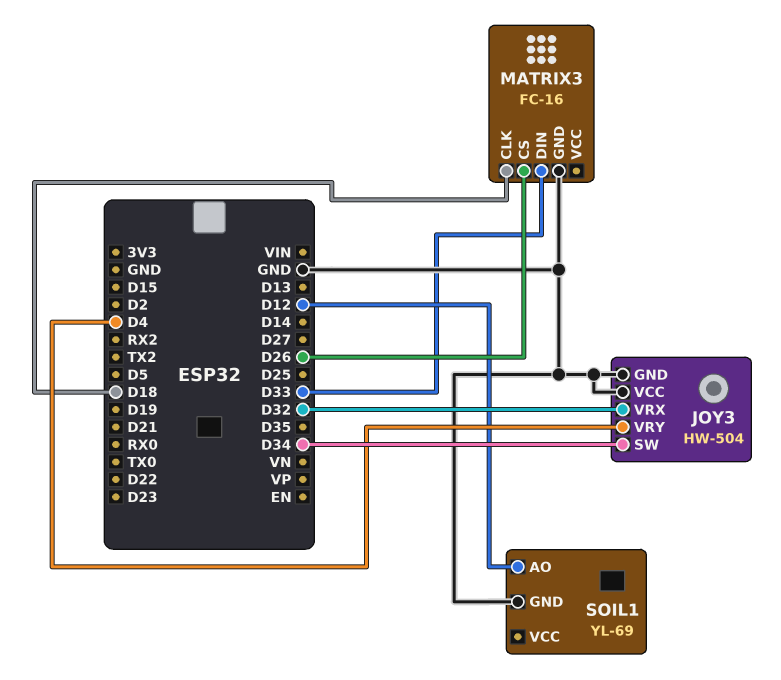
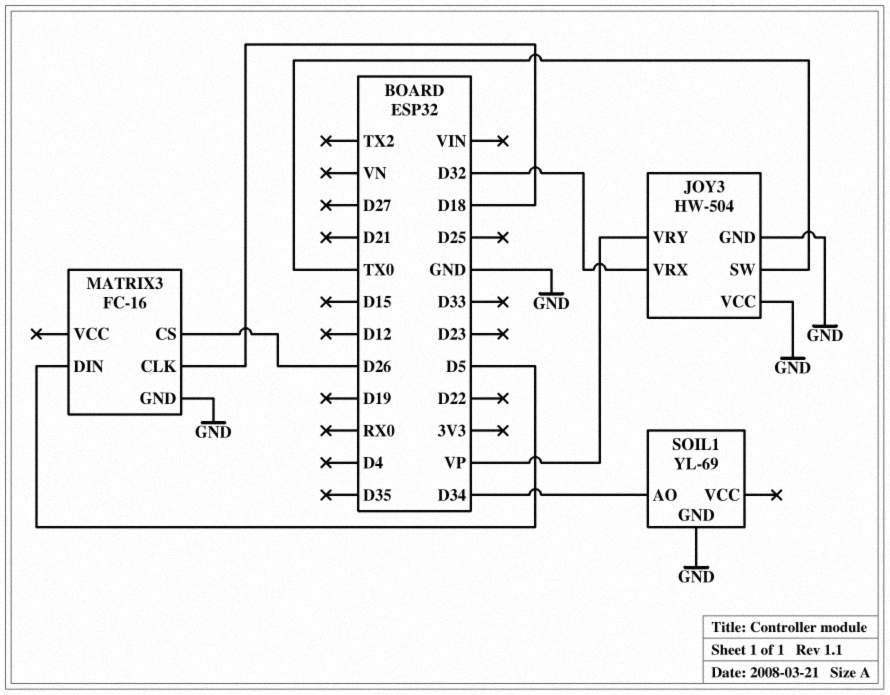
JOY3 pin SW: D34 -> TX0
JOY3 pin VRY: D4 -> VP
MATRIX3 pin DIN: D33 -> D5
SOIL1 pin AO: D12 -> D34

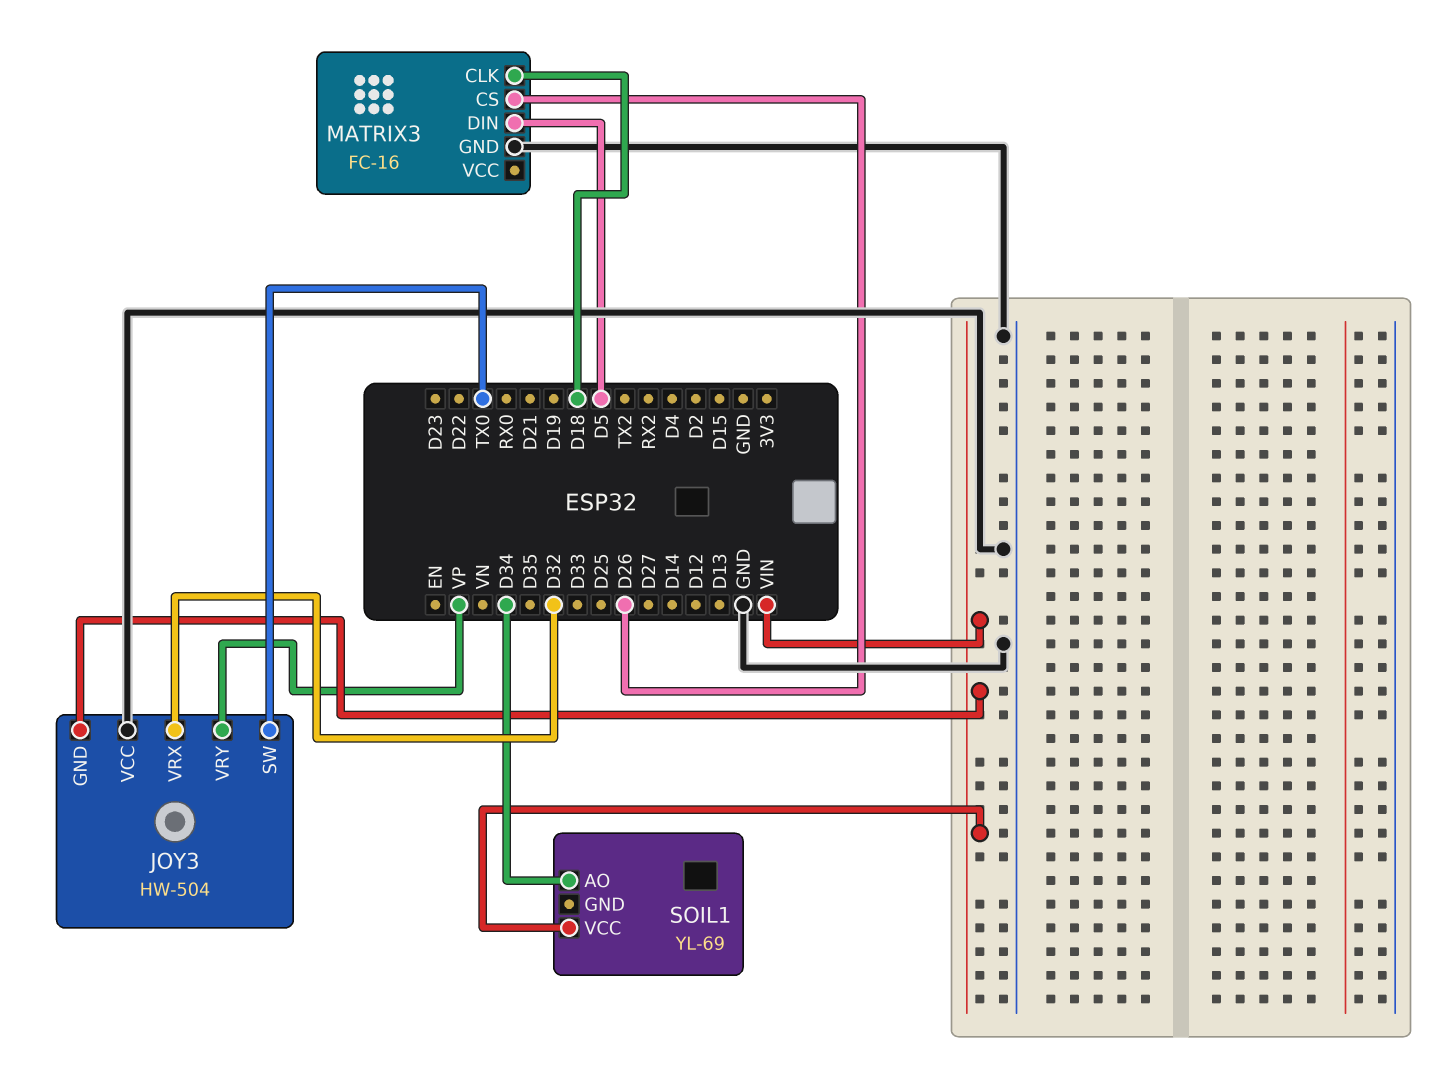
JOY3 pin GND: GND -> VIN
SOIL1 pin GND: GND -> none
SOIL1 pin VCC: none -> VIN

